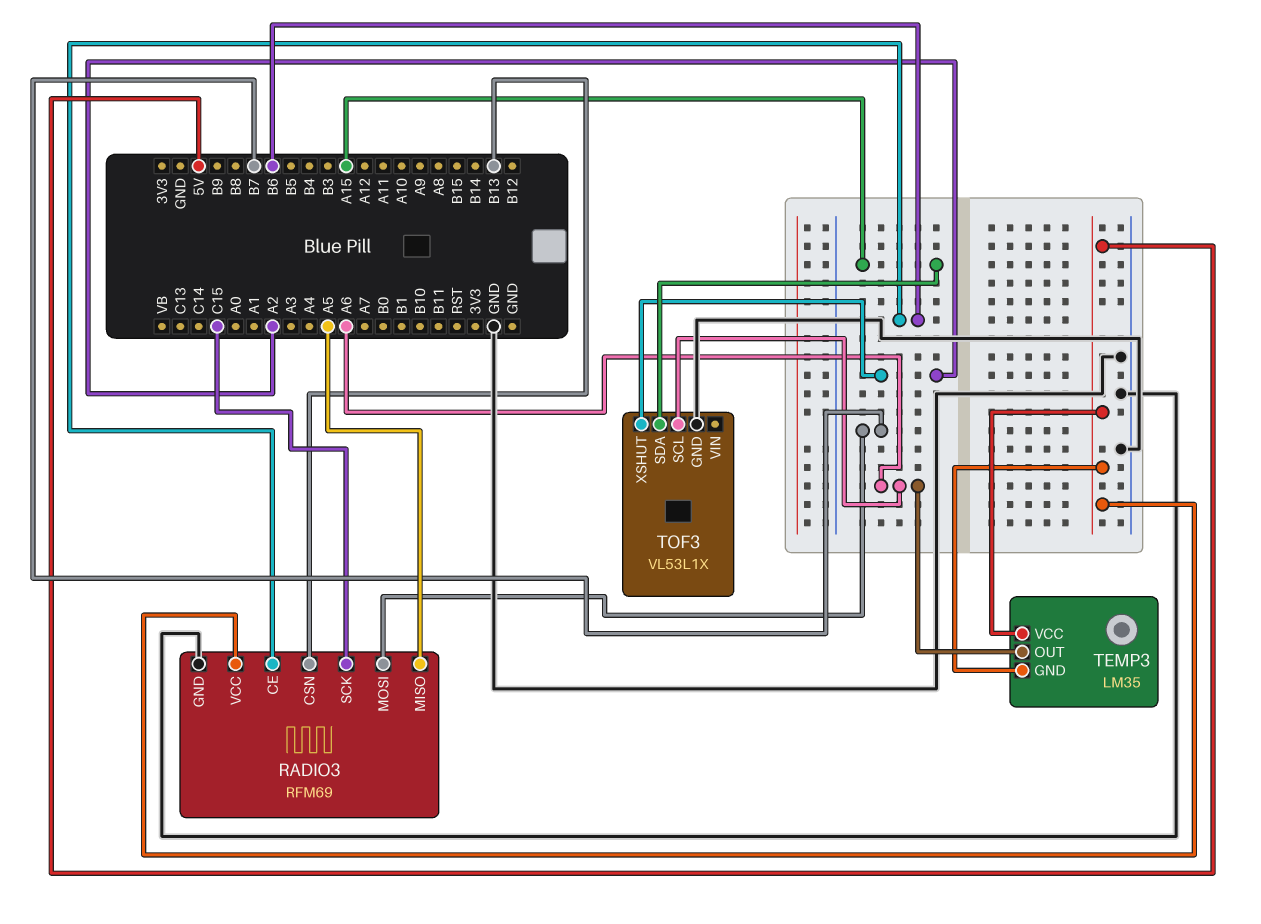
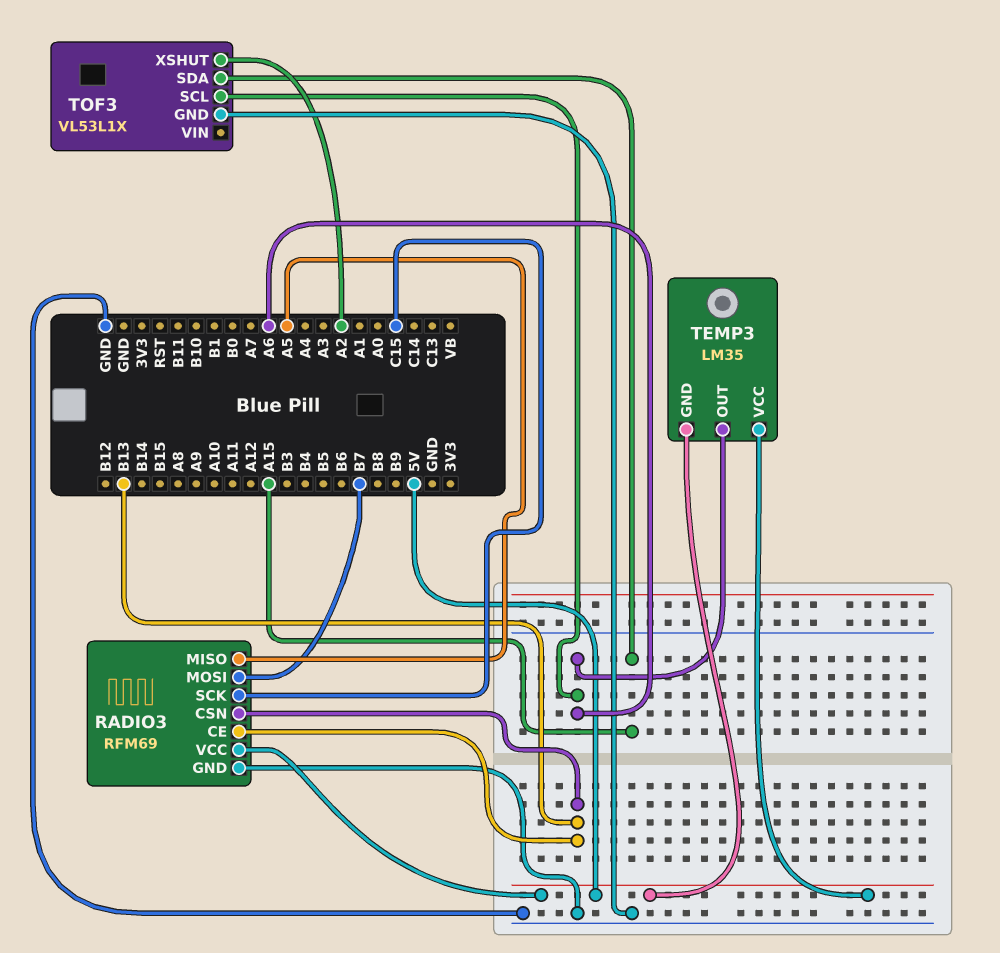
RADIO3 pin CE: B6 -> B13

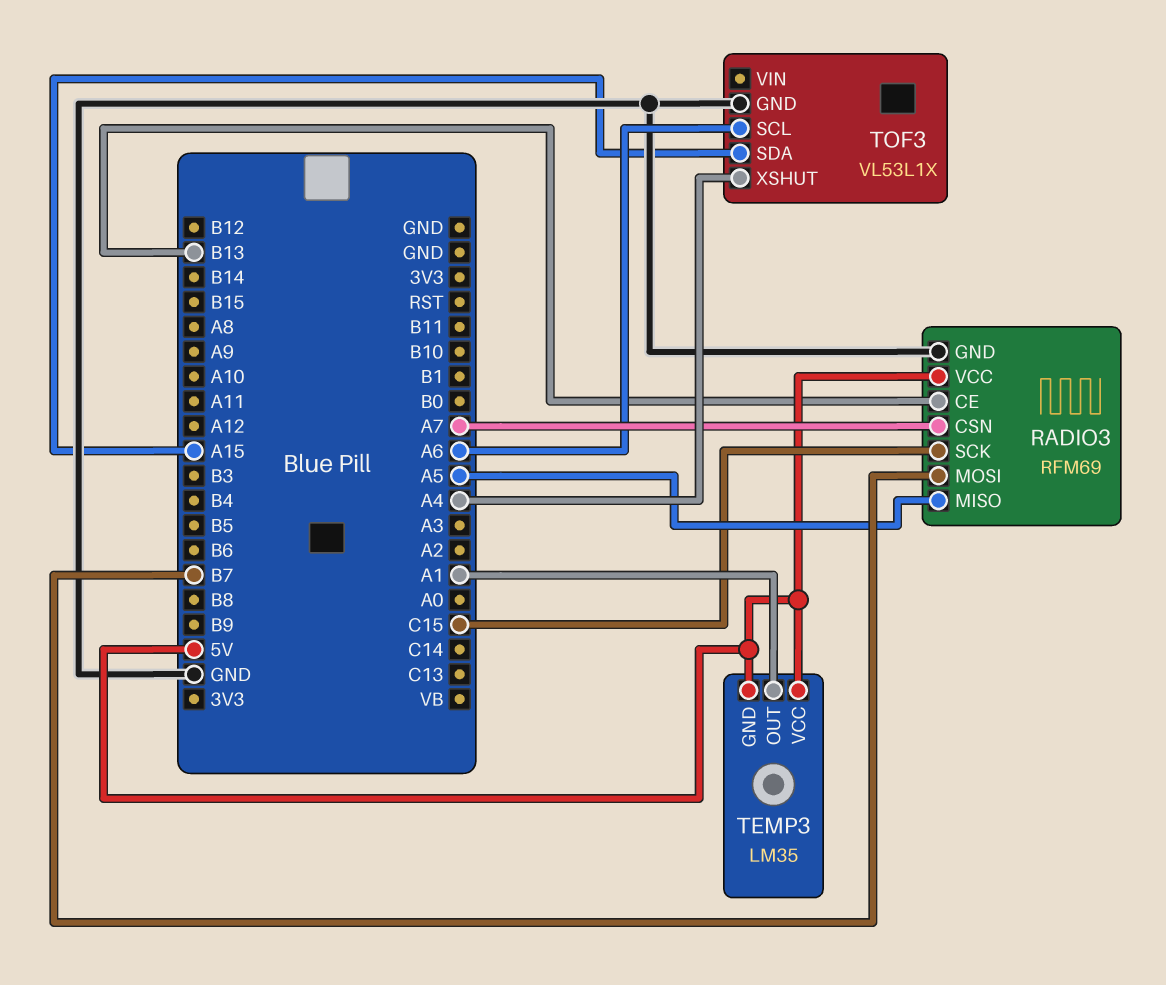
RADIO3 pin CSN: B13 -> A7
TEMP3 pin OUT: A6 -> A1
TOF3 pin XSHUT: A2 -> A4

